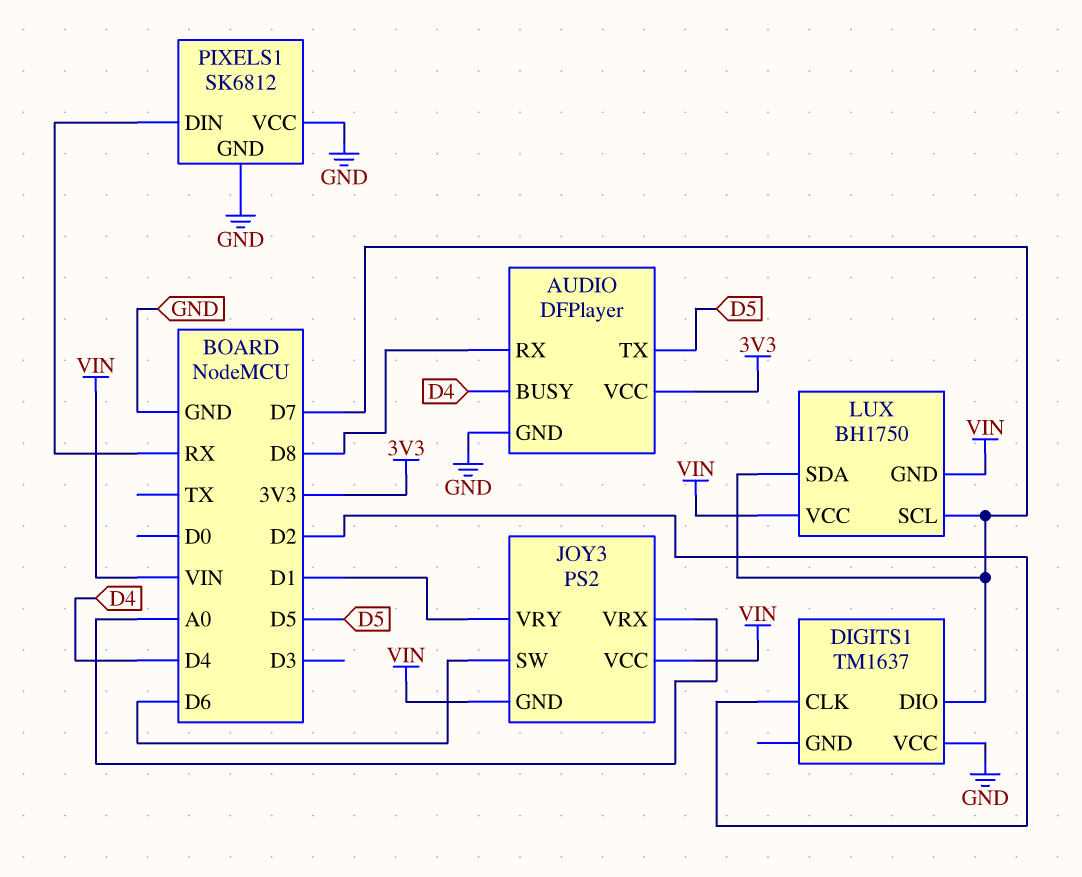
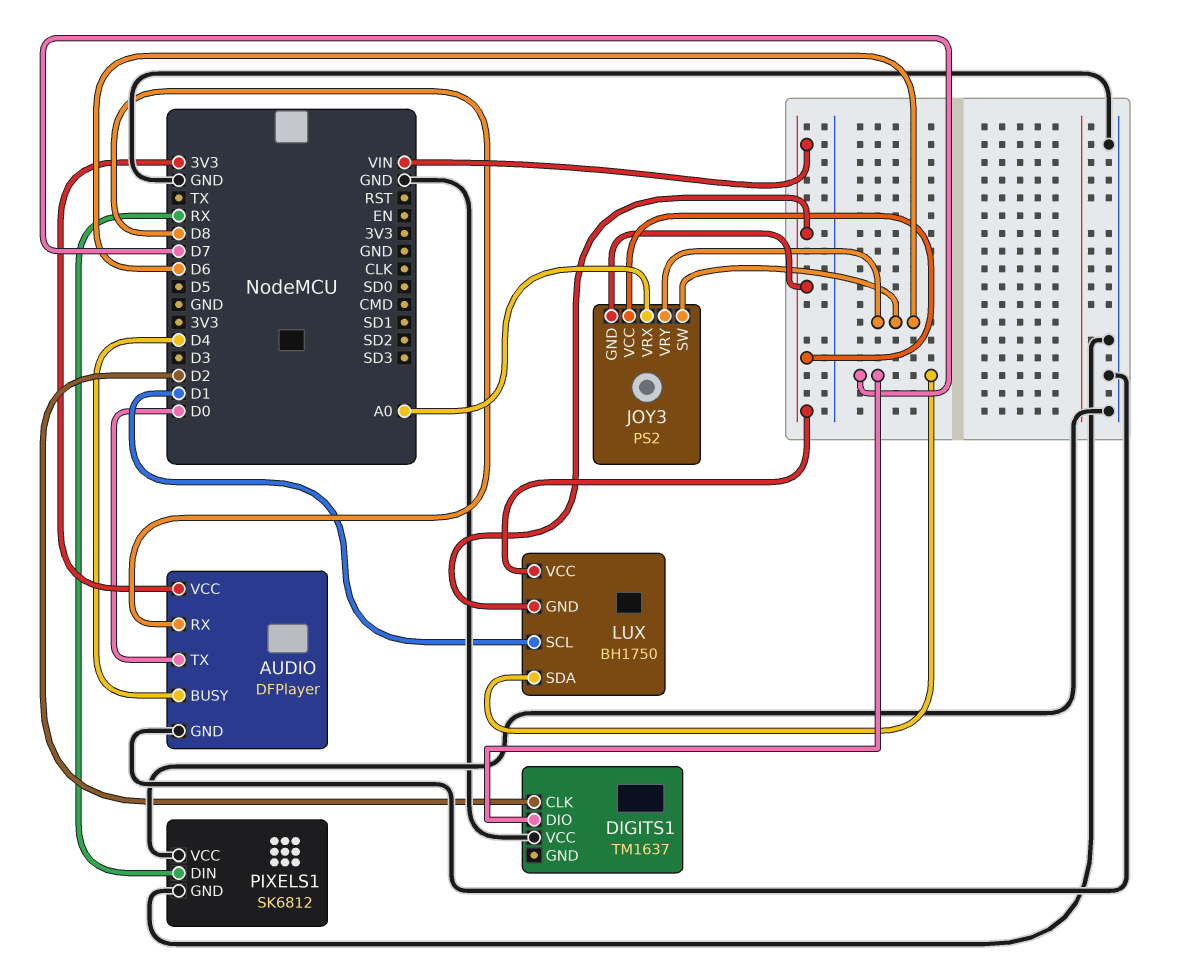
AUDIO pin TX: D5 -> D0
JOY3 pin VRY: D1 -> D6
LUX pin SCL: D7 -> D1

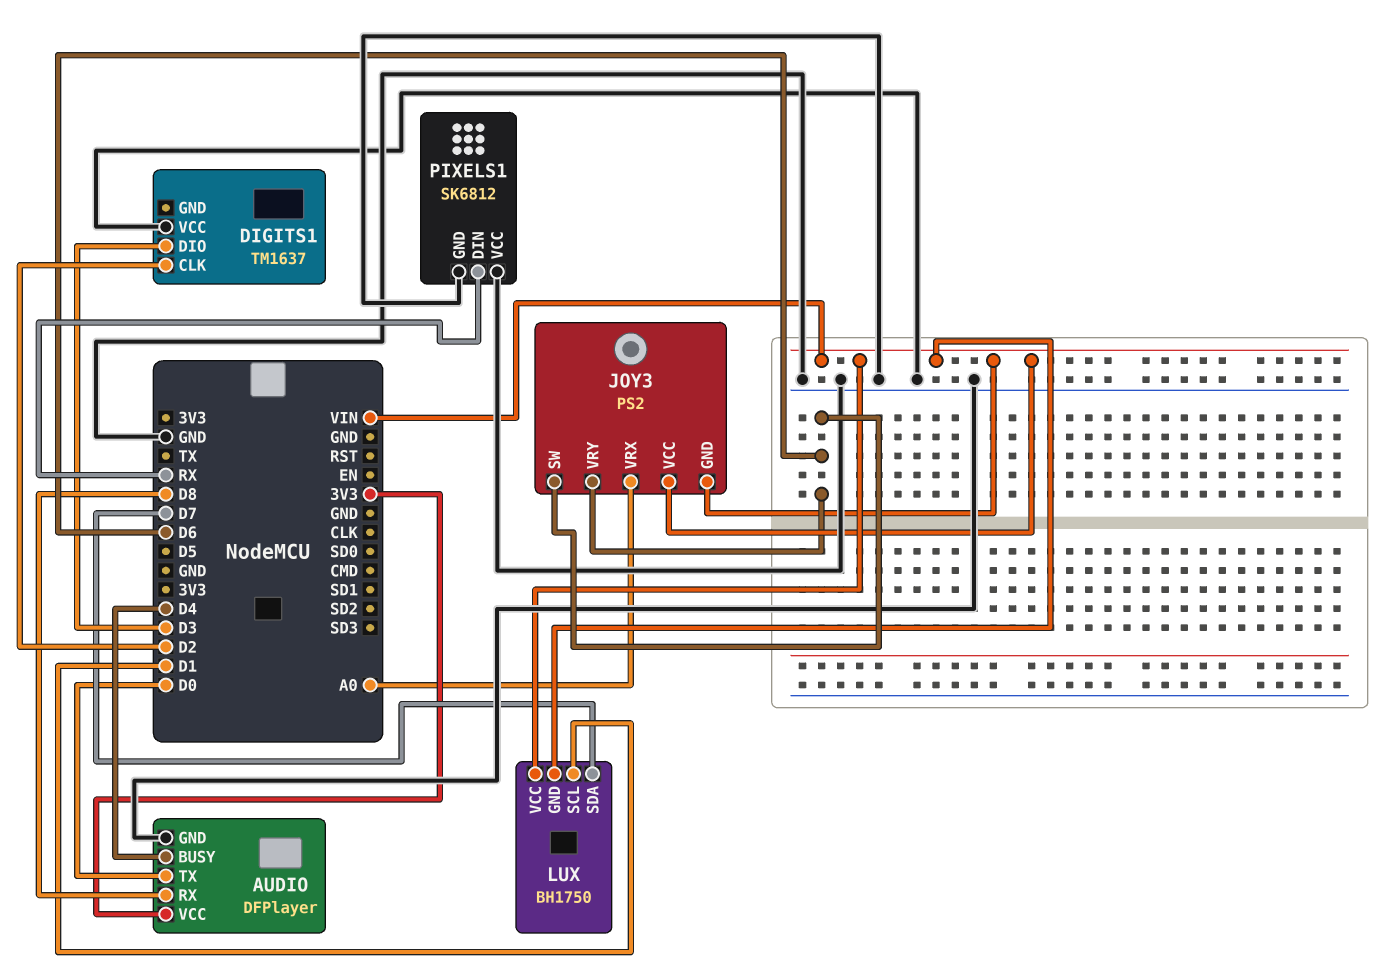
DIGITS1 pin DIO: D7 -> D3

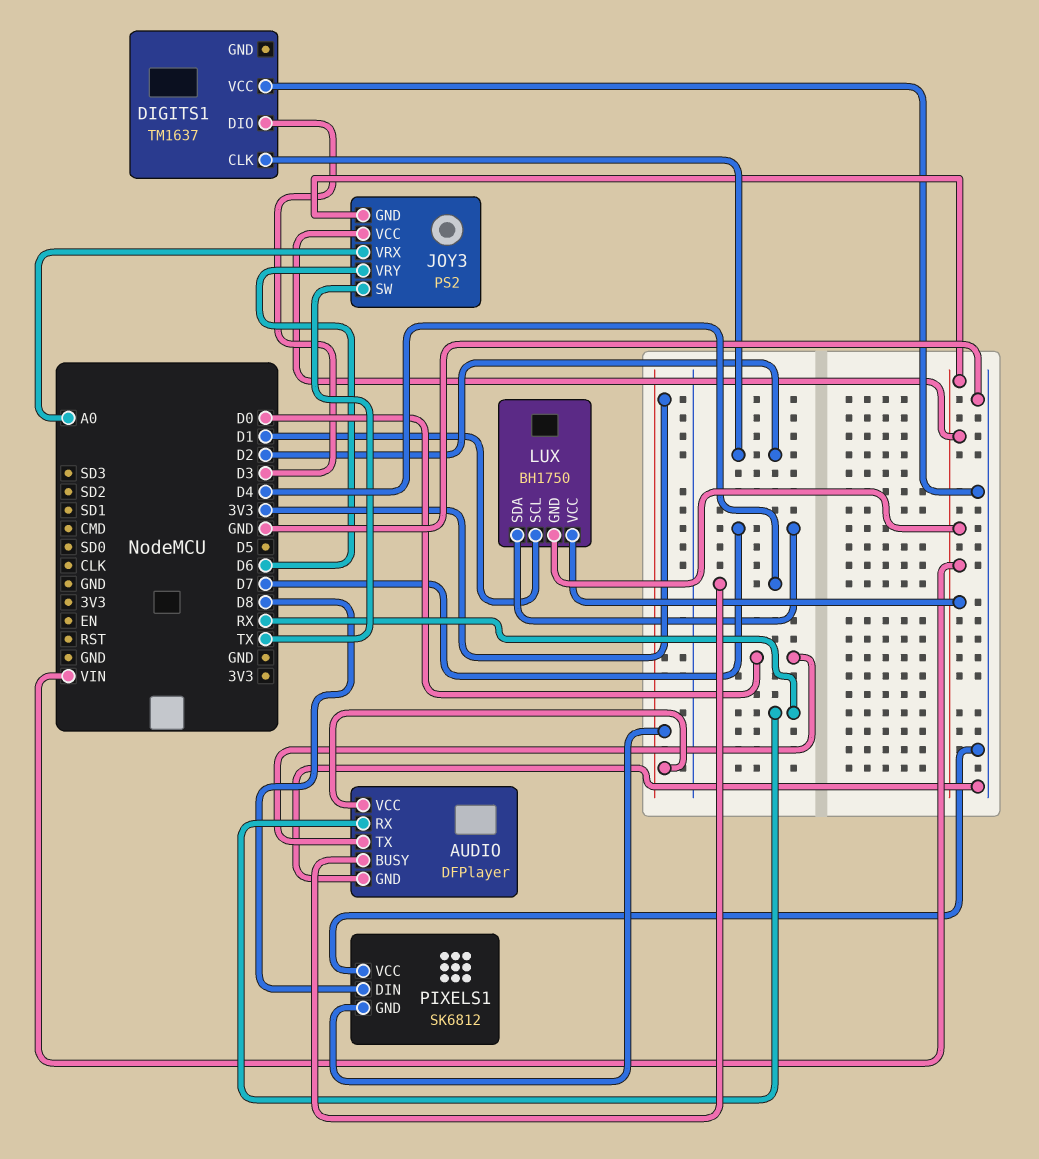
AUDIO pin RX: D8 -> RX
JOY3 pin SW: D6 -> TX
PIXELS1 pin DIN: RX -> D8
PIXELS1 pin GND: GND -> 3V3

